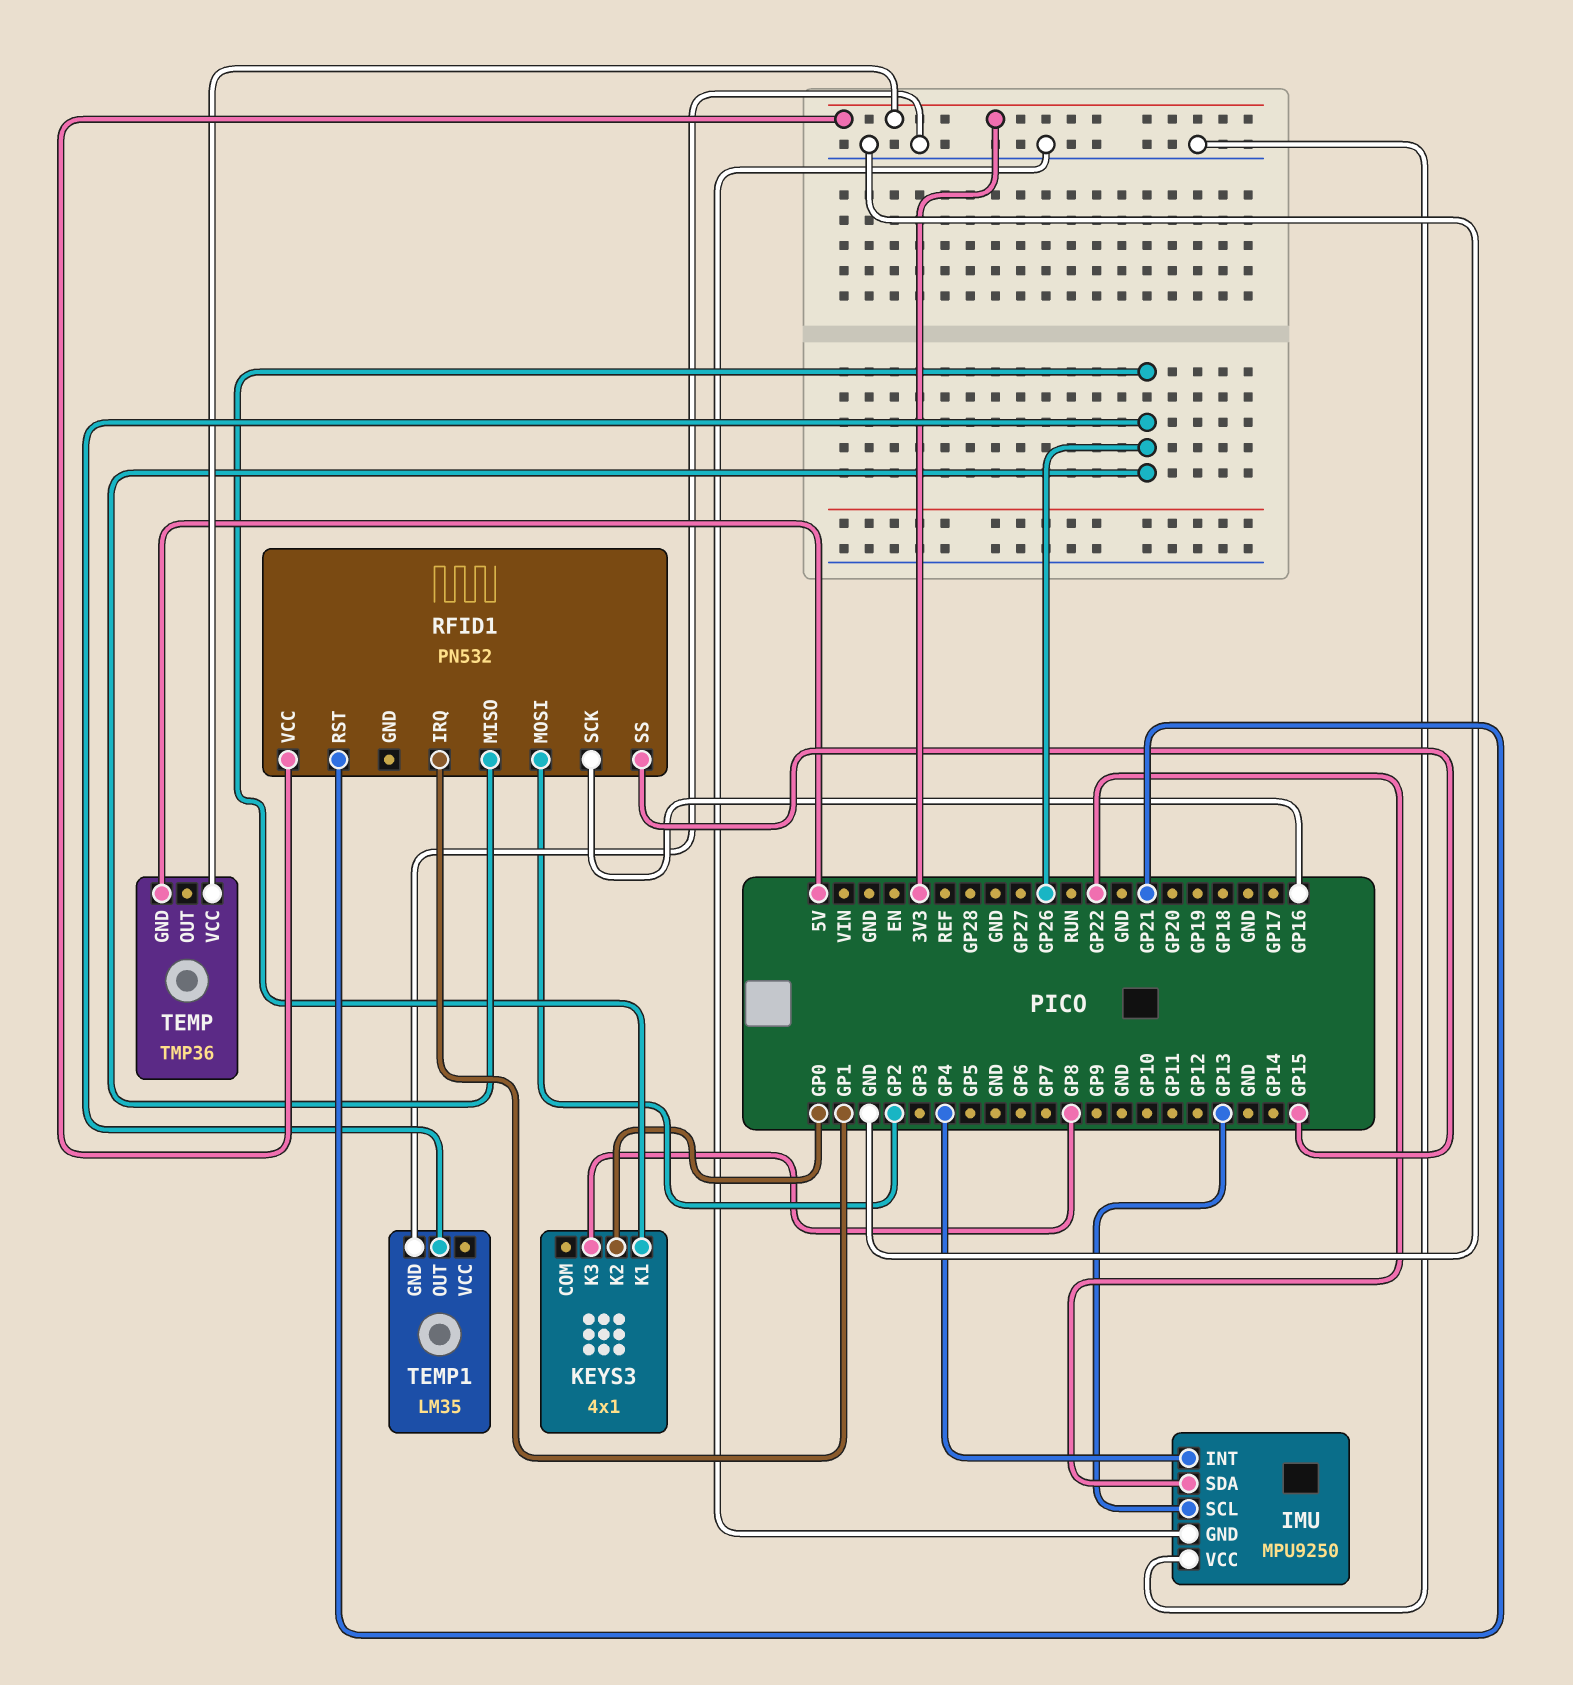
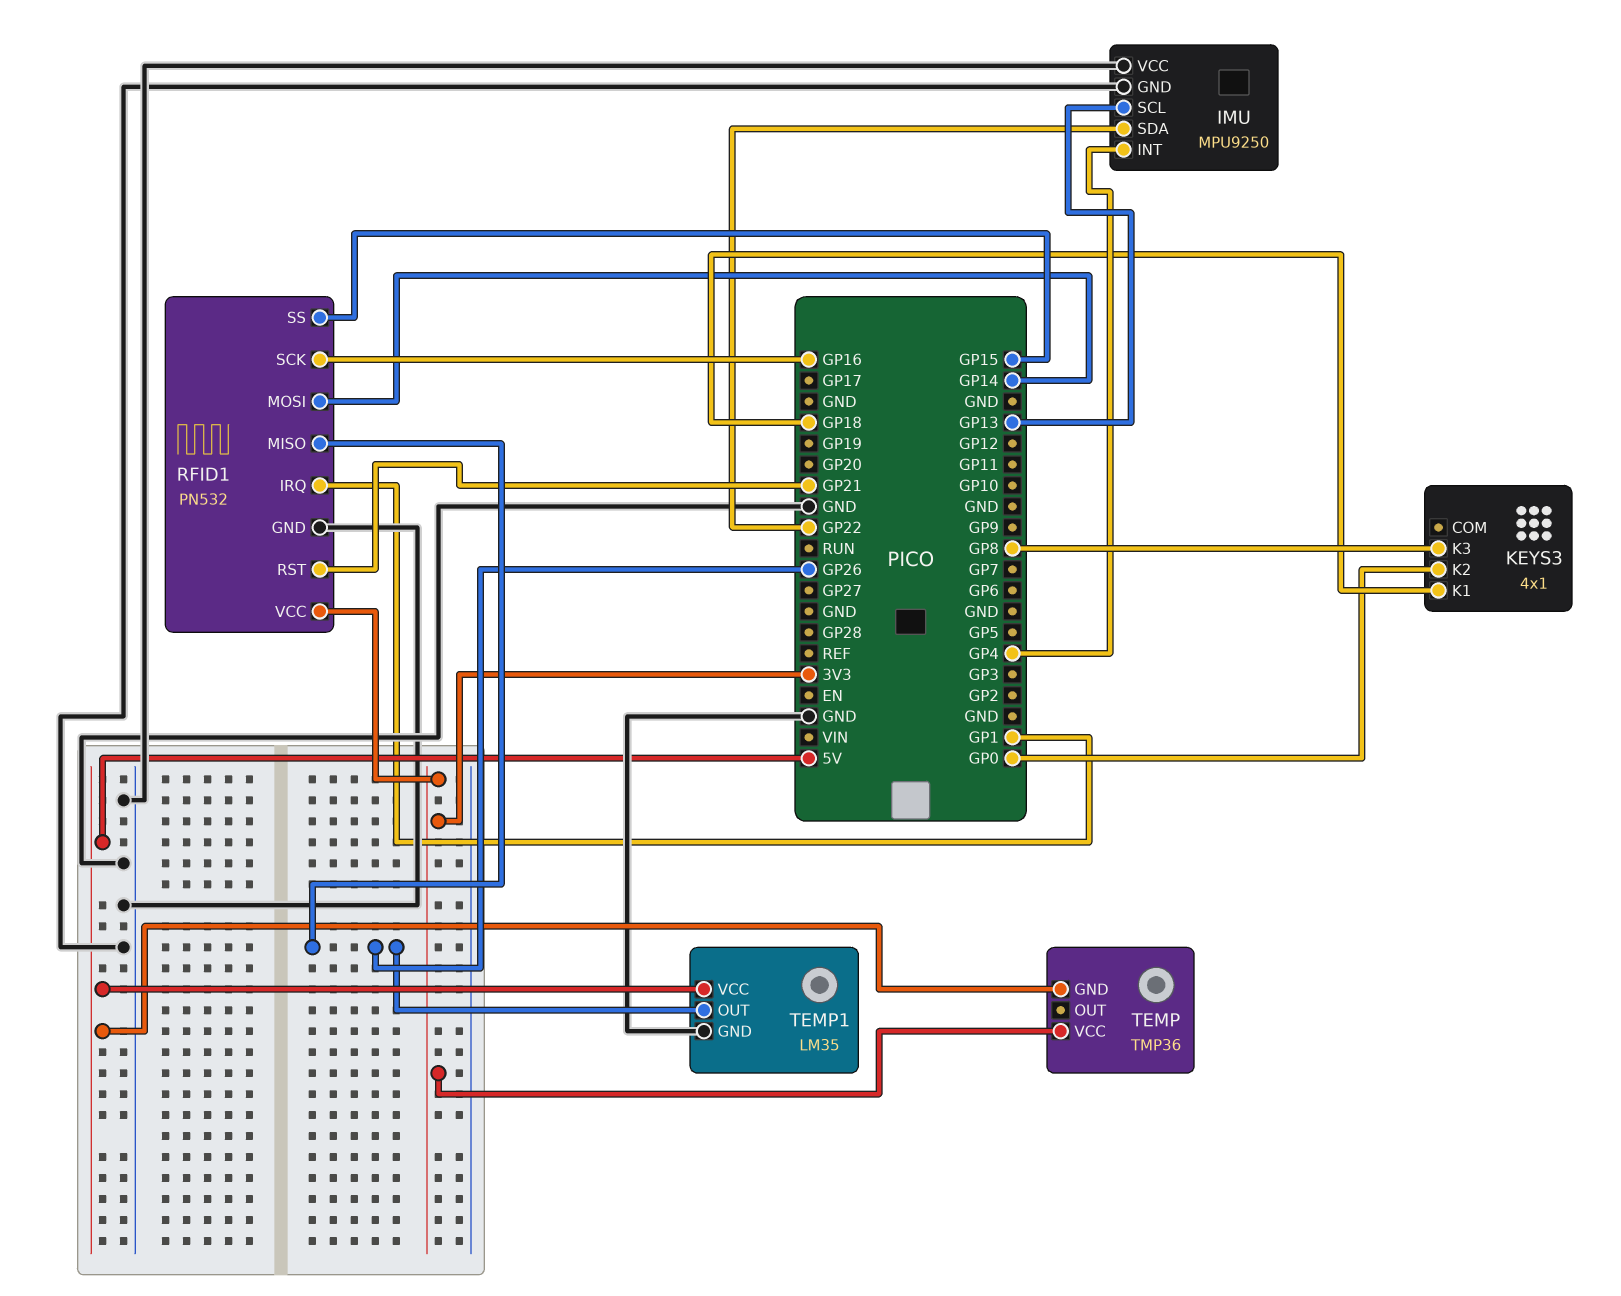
KEYS3 pin K1: GP26 -> GP18
RFID1 pin GND: none -> GND
RFID1 pin MOSI: GP2 -> GP14
TEMP1 pin VCC: none -> 5V

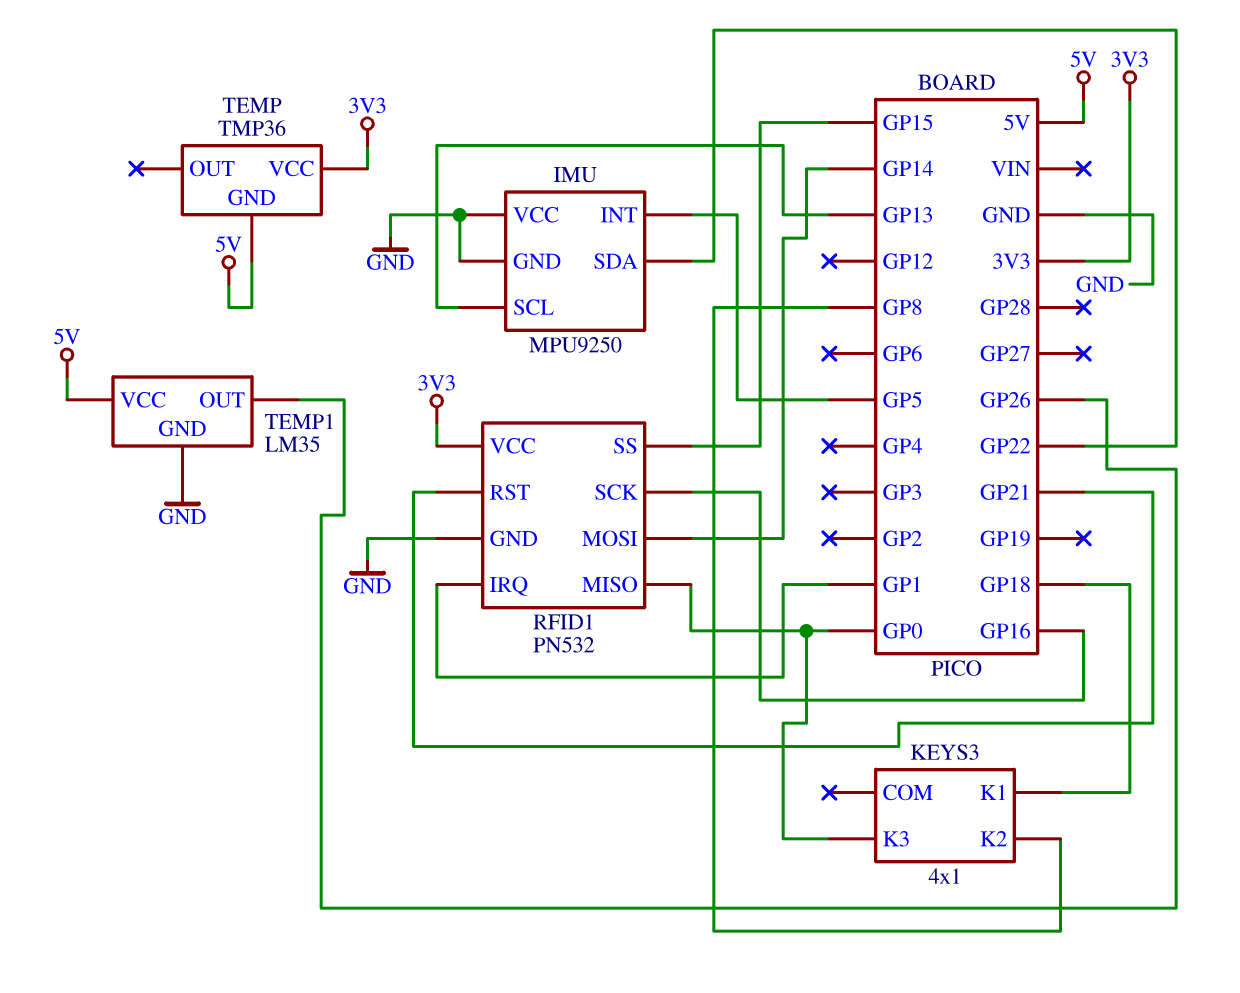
IMU pin INT: GP4 -> GP5
KEYS3 pin K2: GP0 -> GP8
KEYS3 pin K3: GP8 -> GP0
RFID1 pin MISO: GP26 -> GP0

